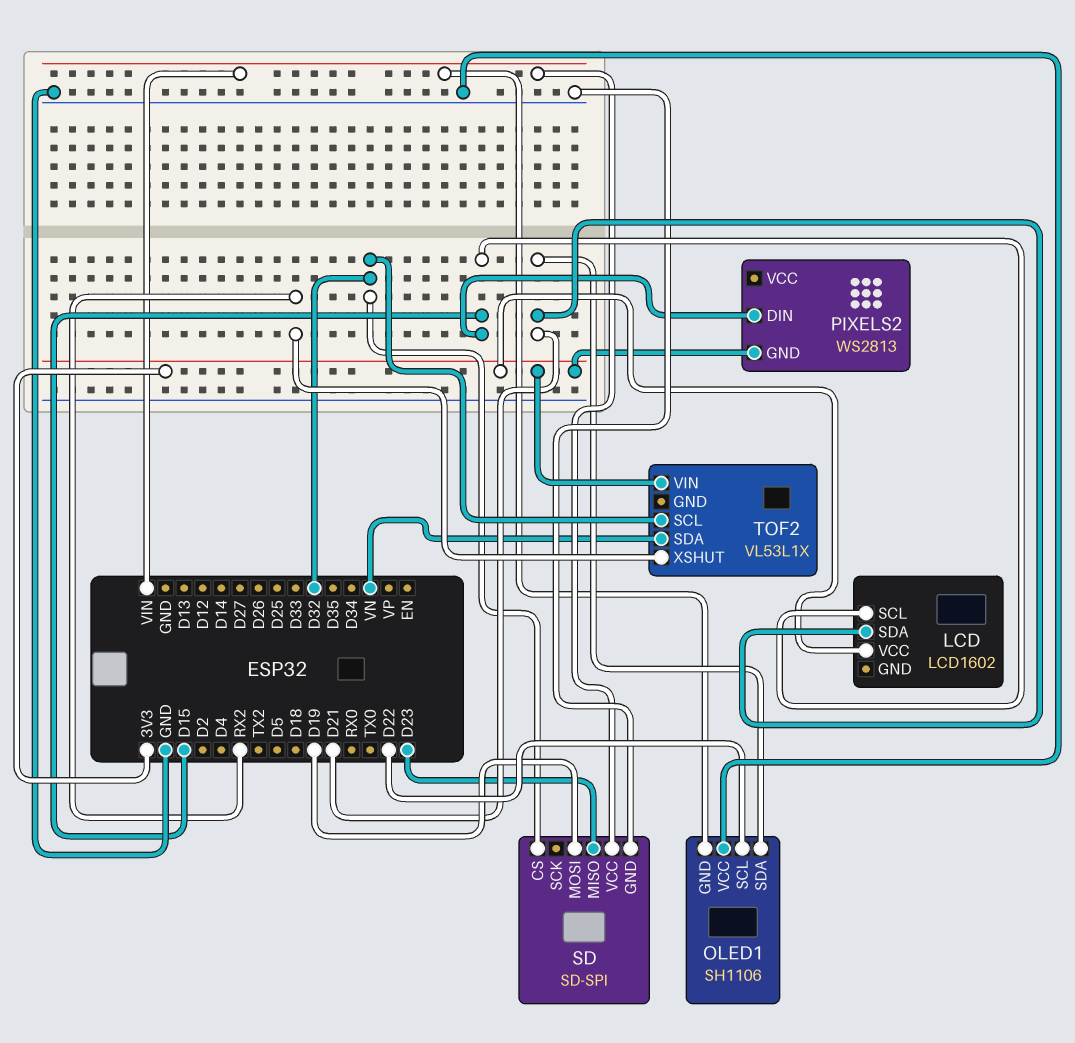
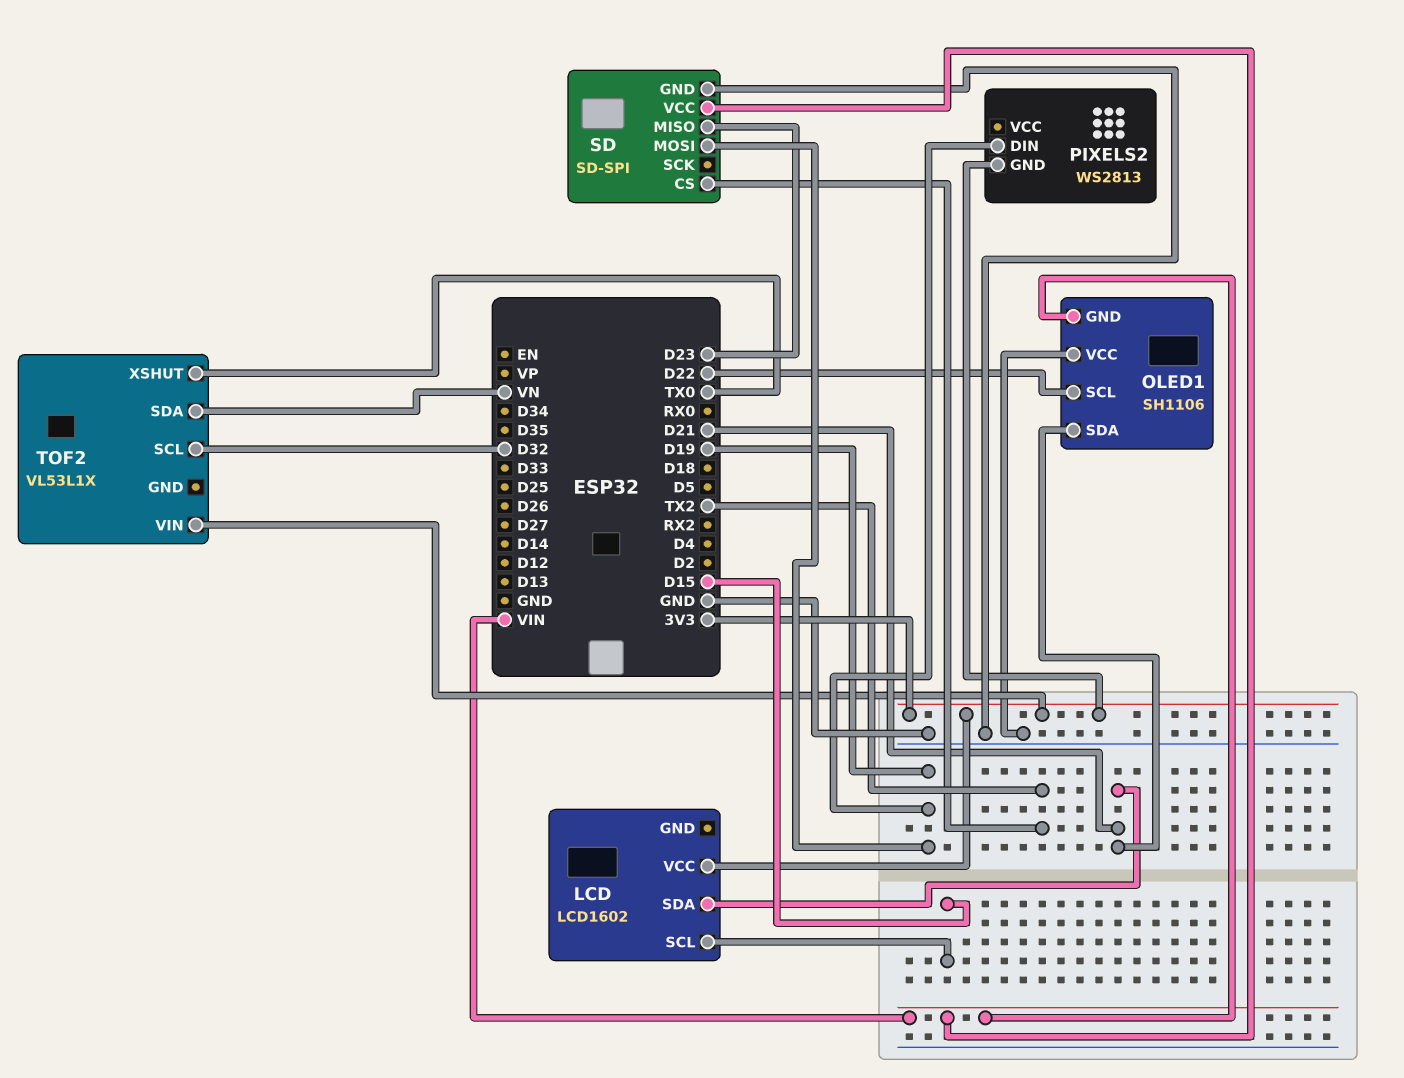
PIXELS2 pin DIN: D15 -> D19
SD pin CS: D32 -> TX2
TOF2 pin XSHUT: RX2 -> TX0

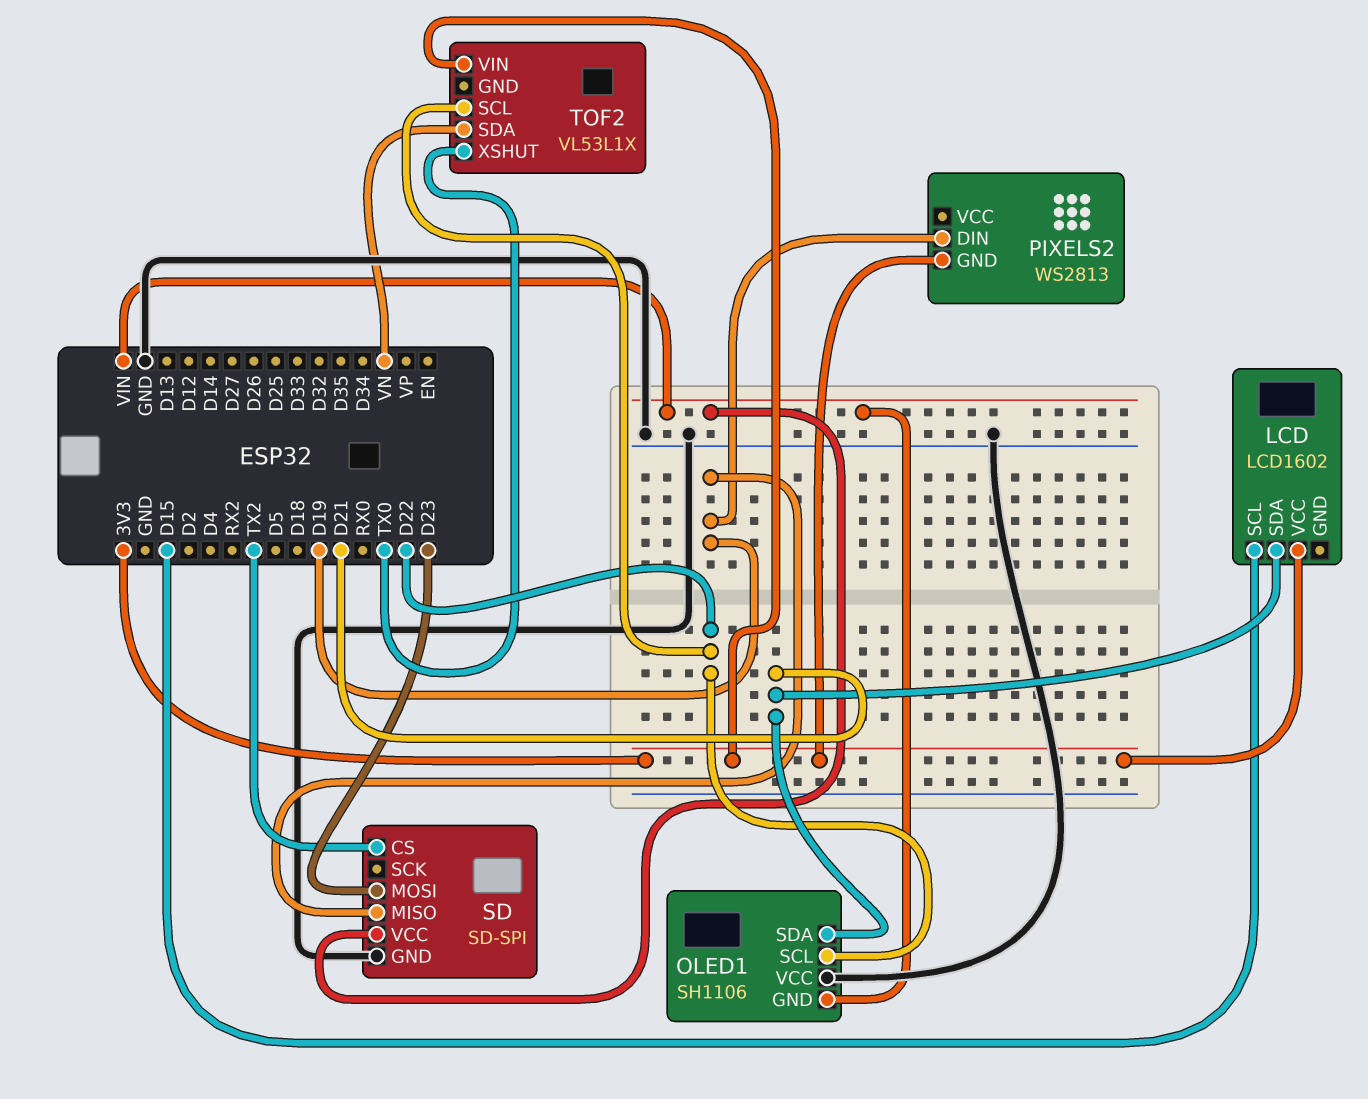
SD pin MISO: D23 -> D19
SD pin MOSI: D19 -> D23
TOF2 pin SCL: D32 -> D22

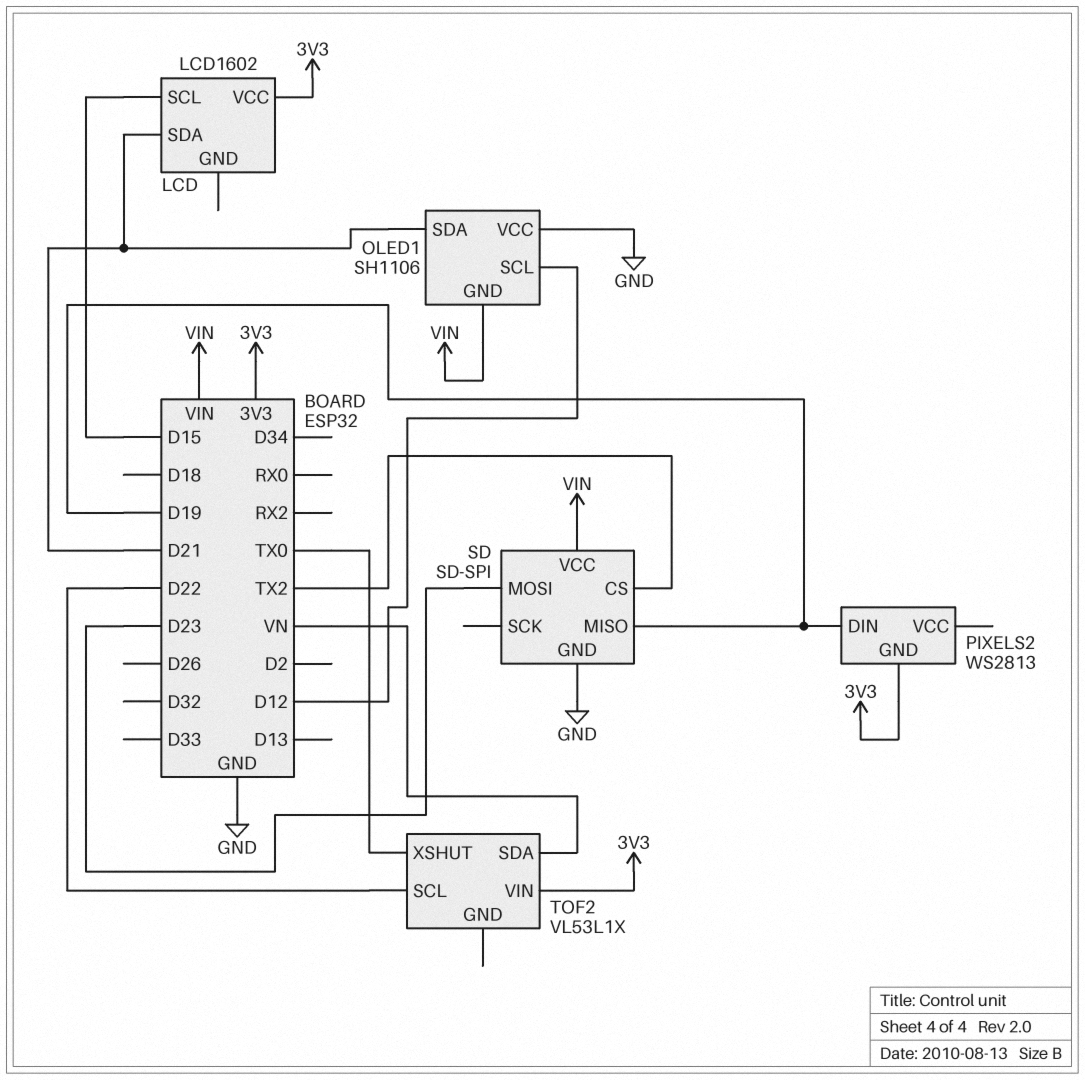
OLED1 pin SCL: D22 -> D12

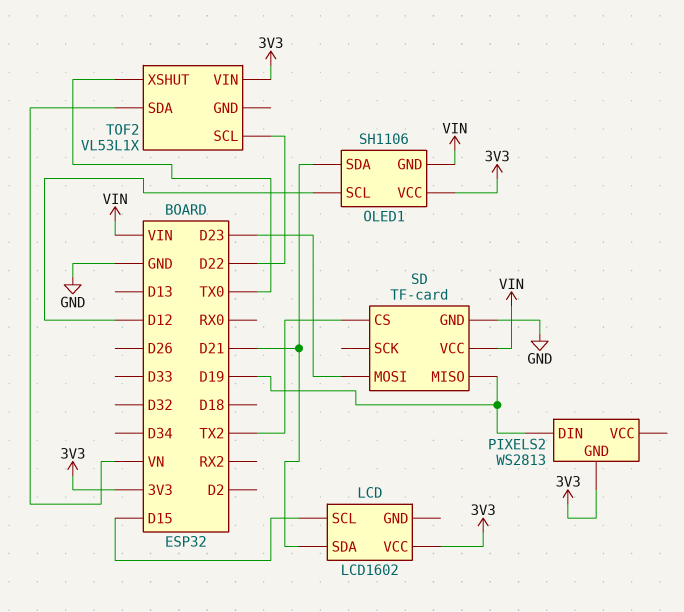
OLED1 pin VCC: GND -> 3V3
SD: SD-SPI -> TF-card

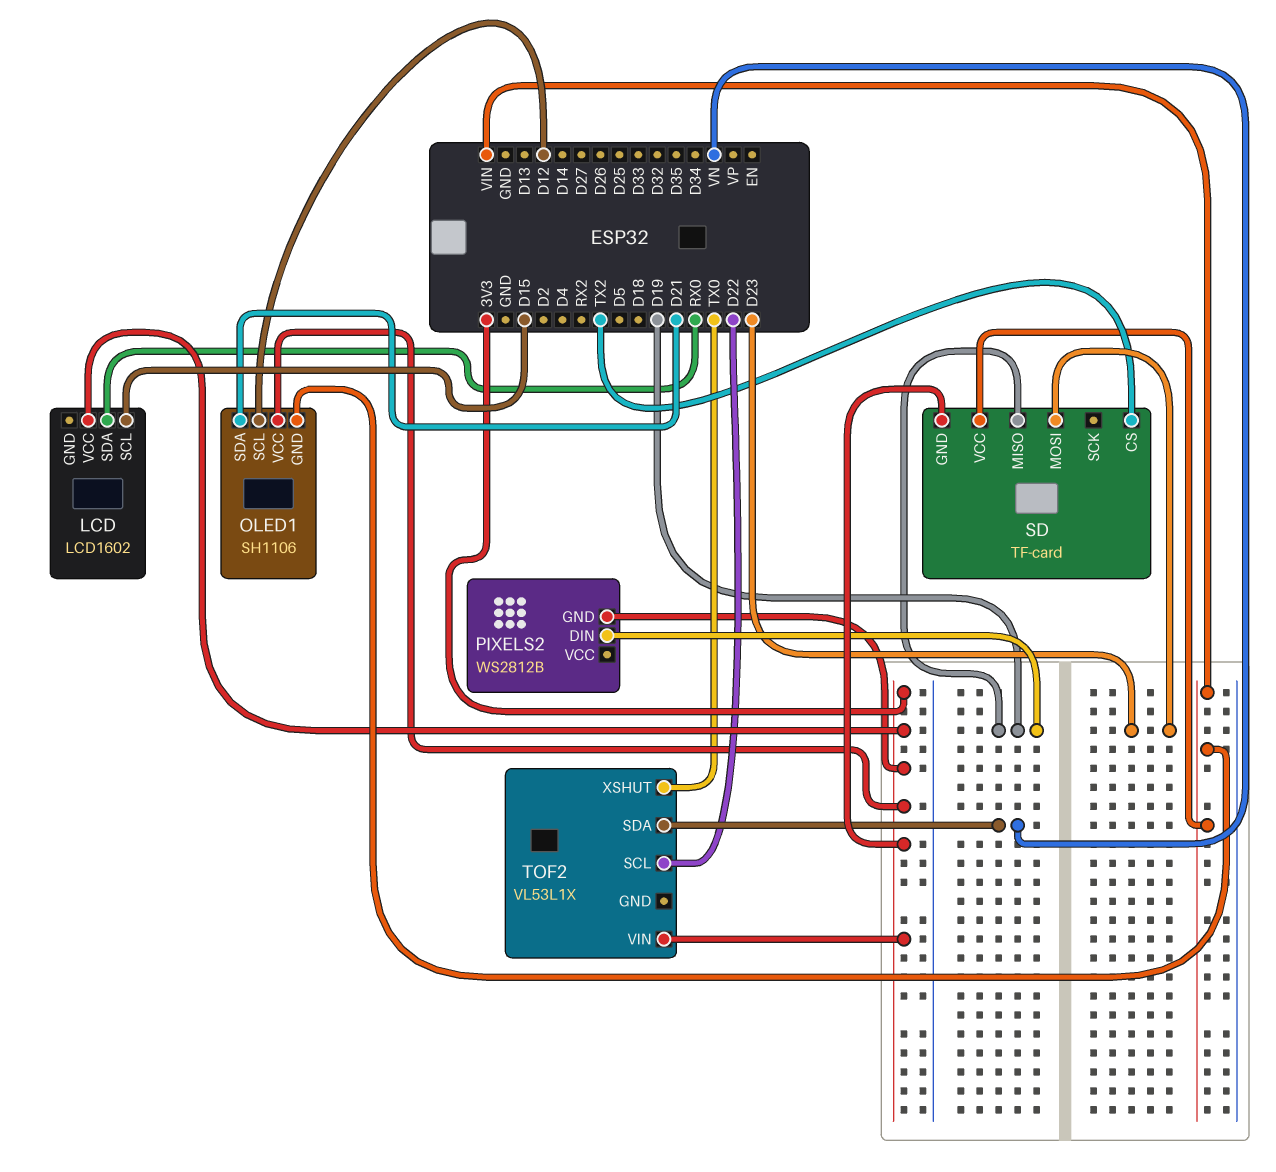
LCD pin SDA: D21 -> RX0
PIXELS2: WS2813 -> WS2812B
SD pin GND: GND -> 3V3

